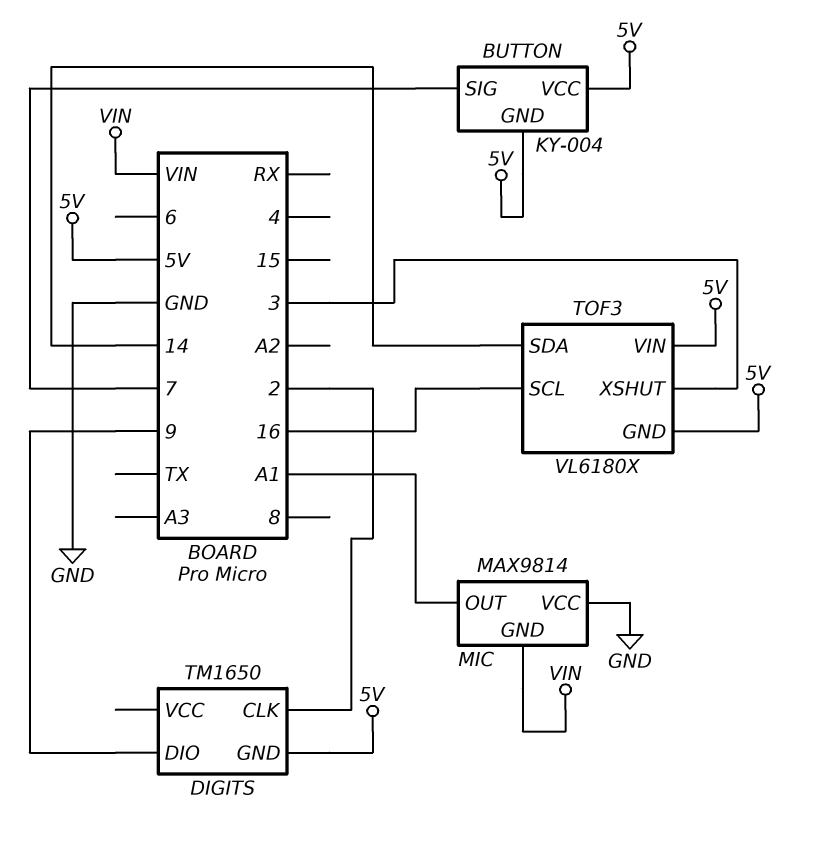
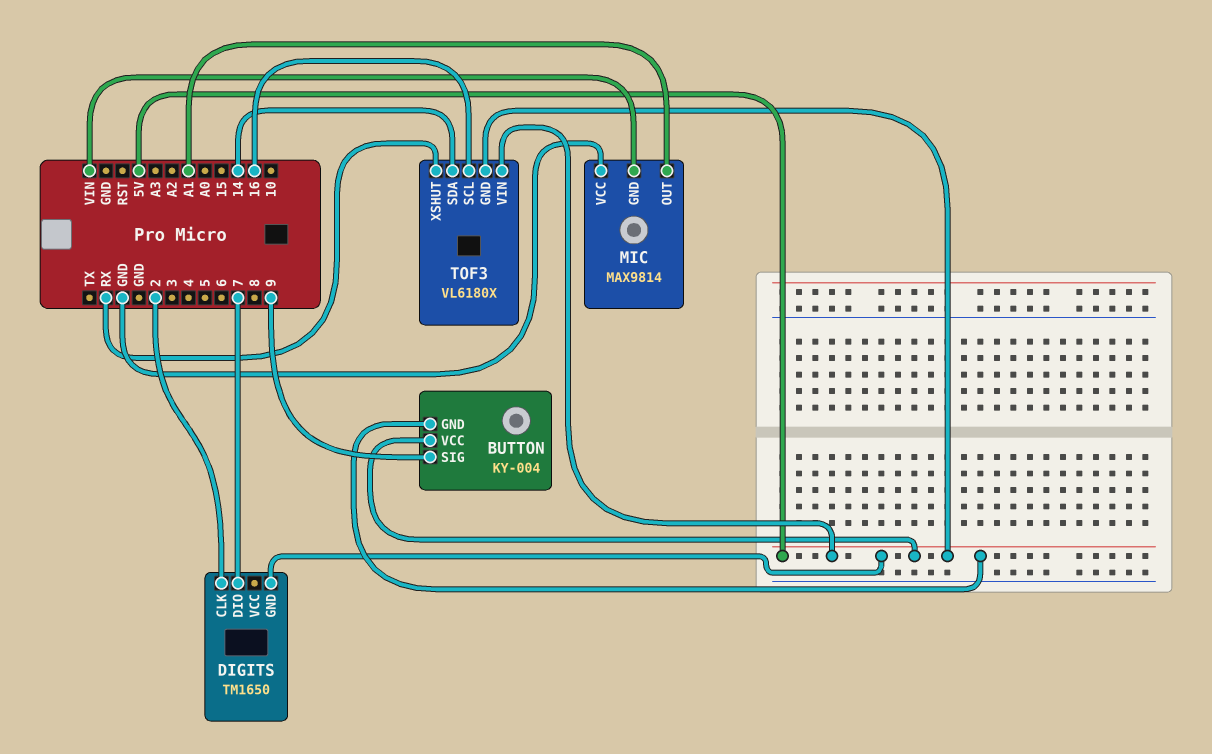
BUTTON pin SIG: 7 -> 9
DIGITS pin DIO: 9 -> 7
TOF3 pin XSHUT: 3 -> RX

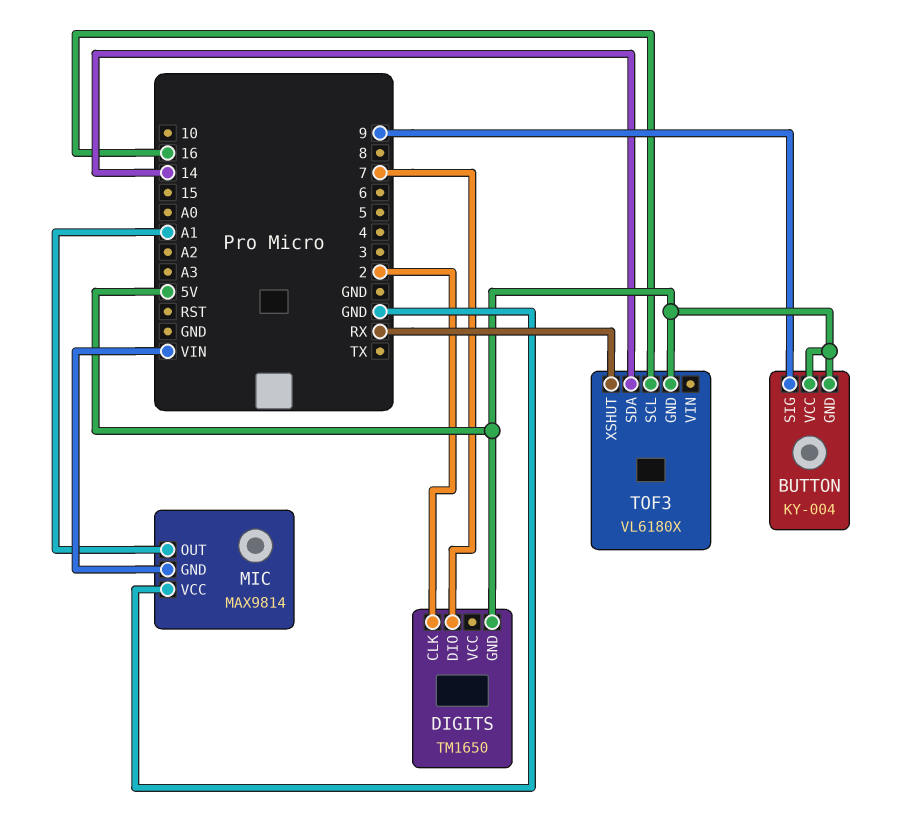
TOF3 pin VIN: 5V -> none

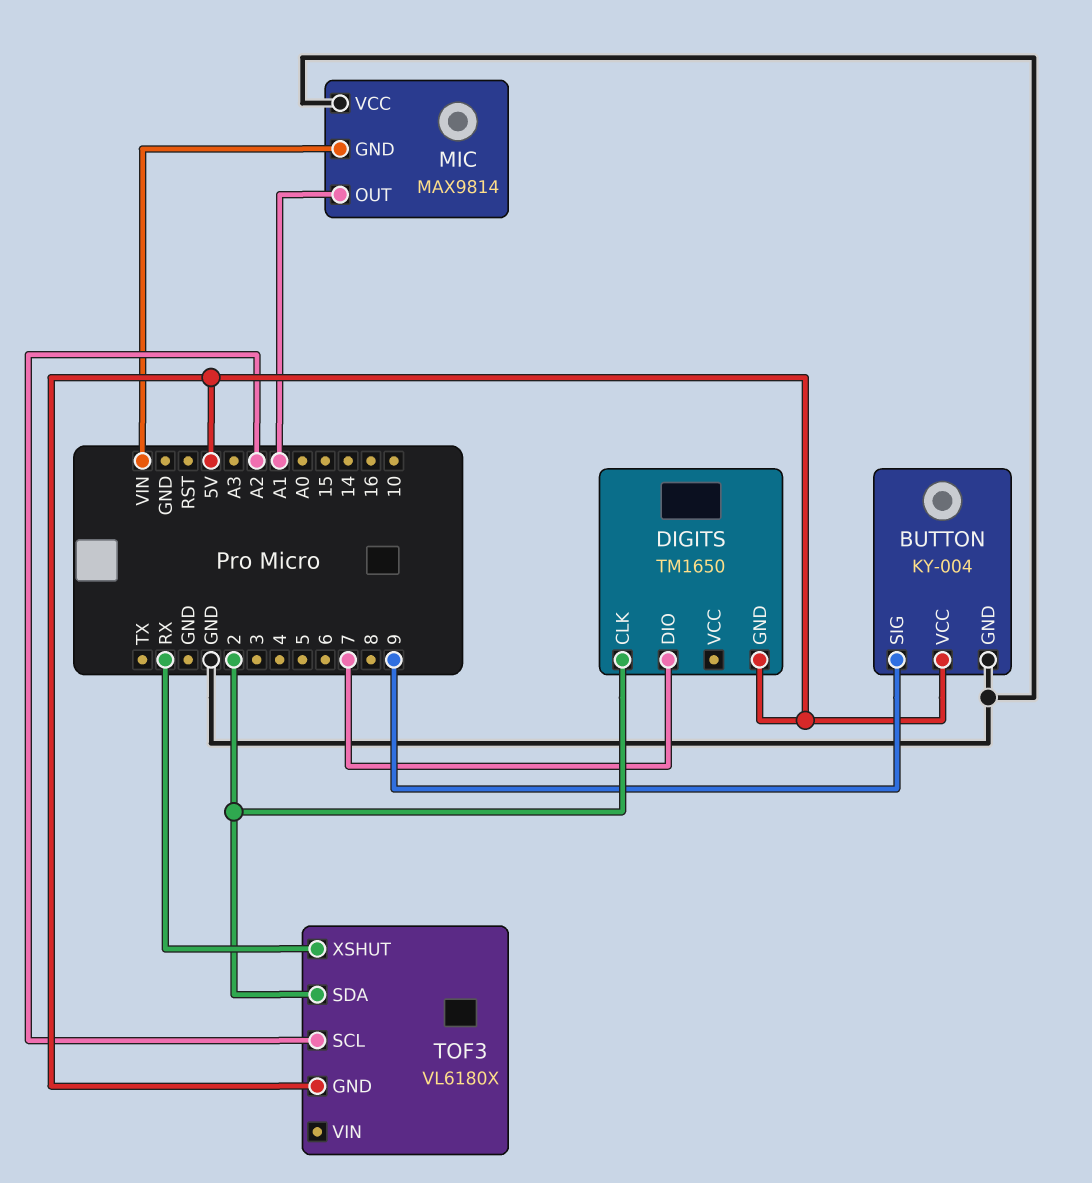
BUTTON pin GND: 5V -> GND
TOF3 pin SCL: 16 -> A2
TOF3 pin SDA: 14 -> 2

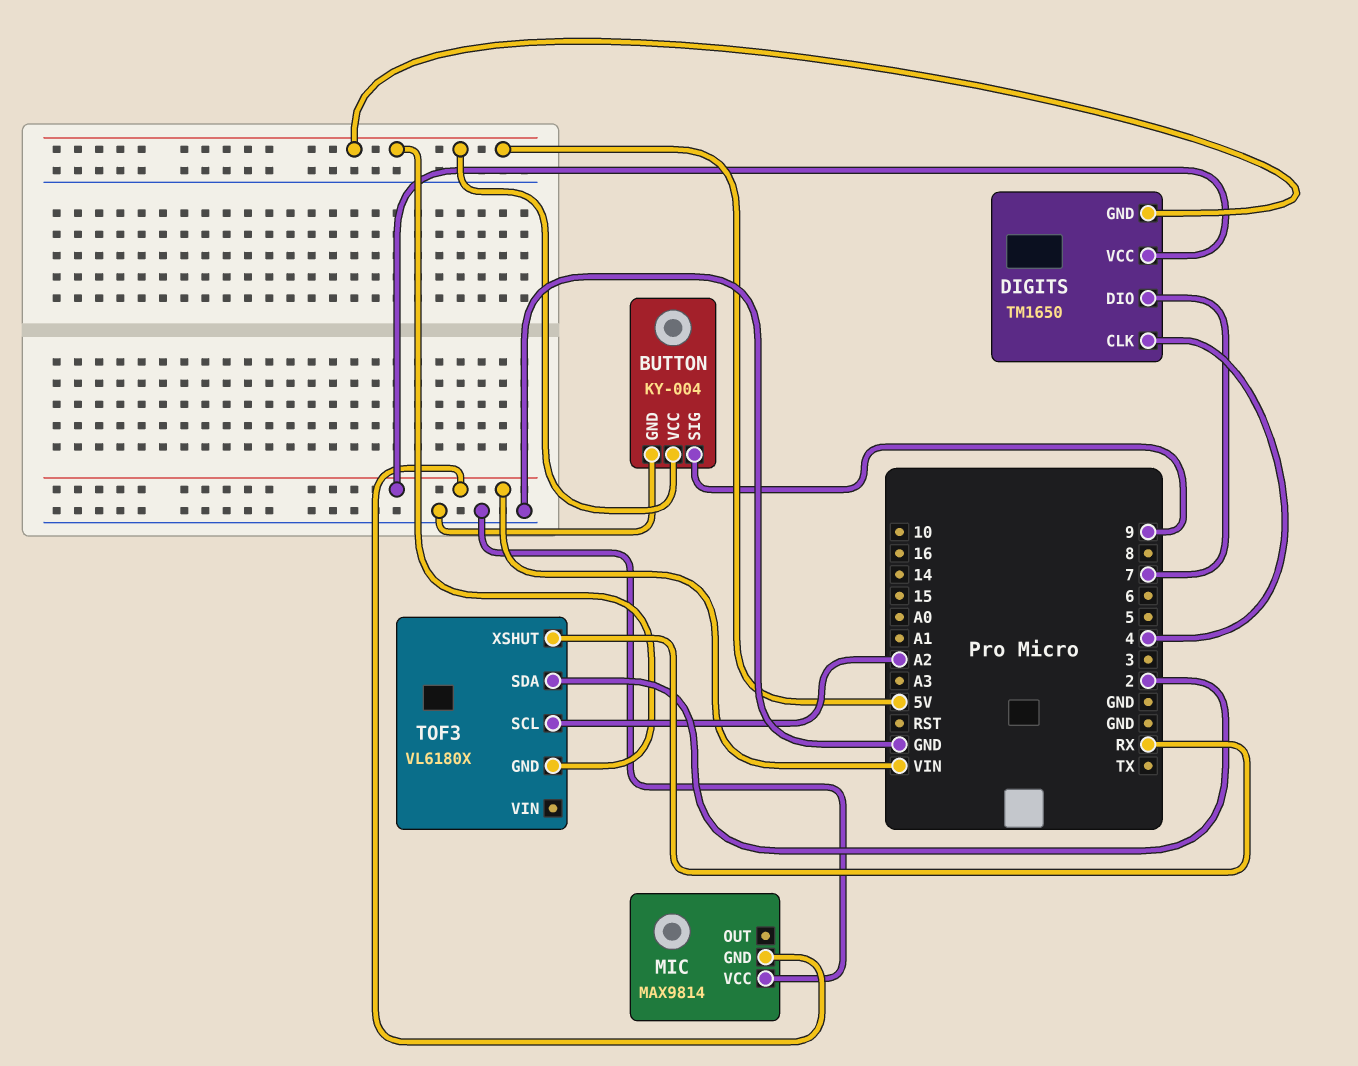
DIGITS pin CLK: 2 -> 4
DIGITS pin VCC: none -> VIN
MIC pin OUT: A1 -> none

